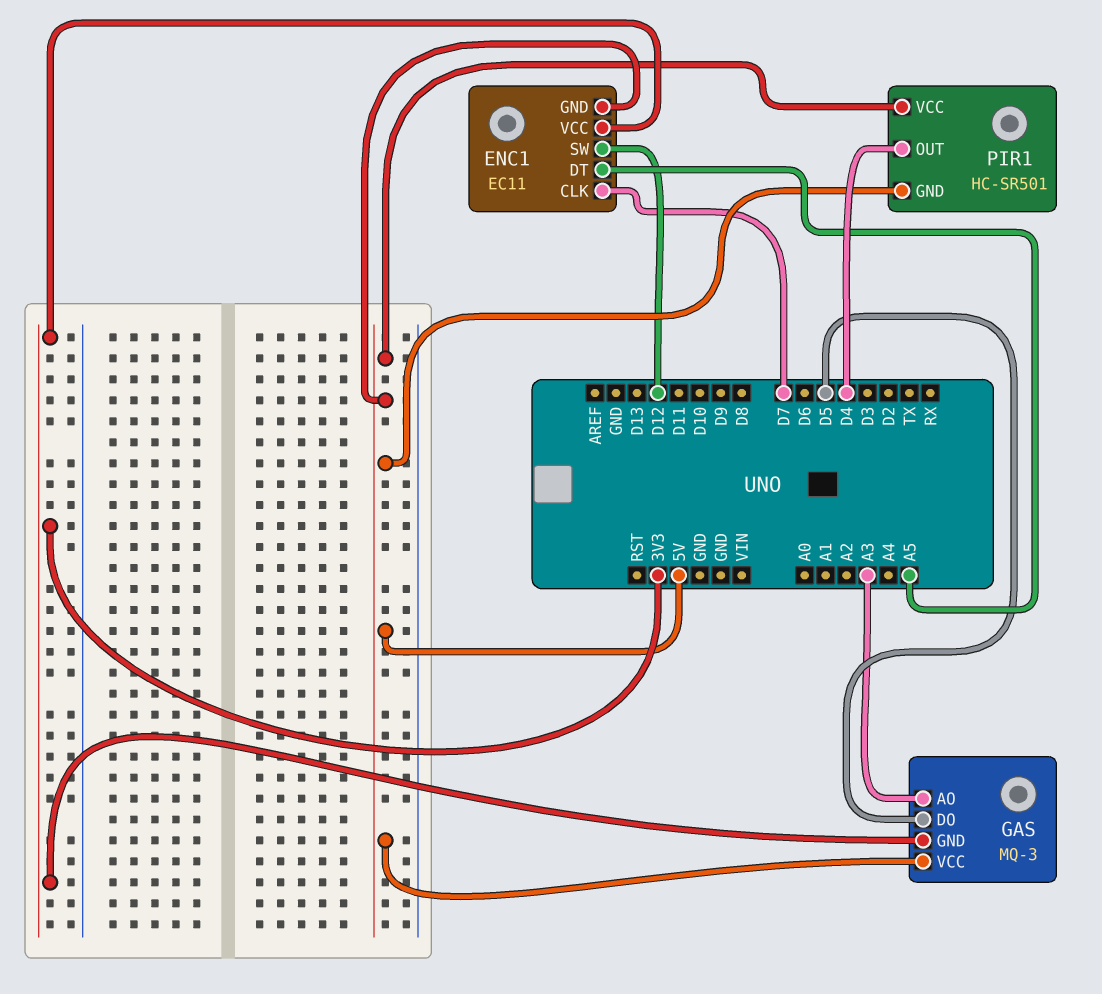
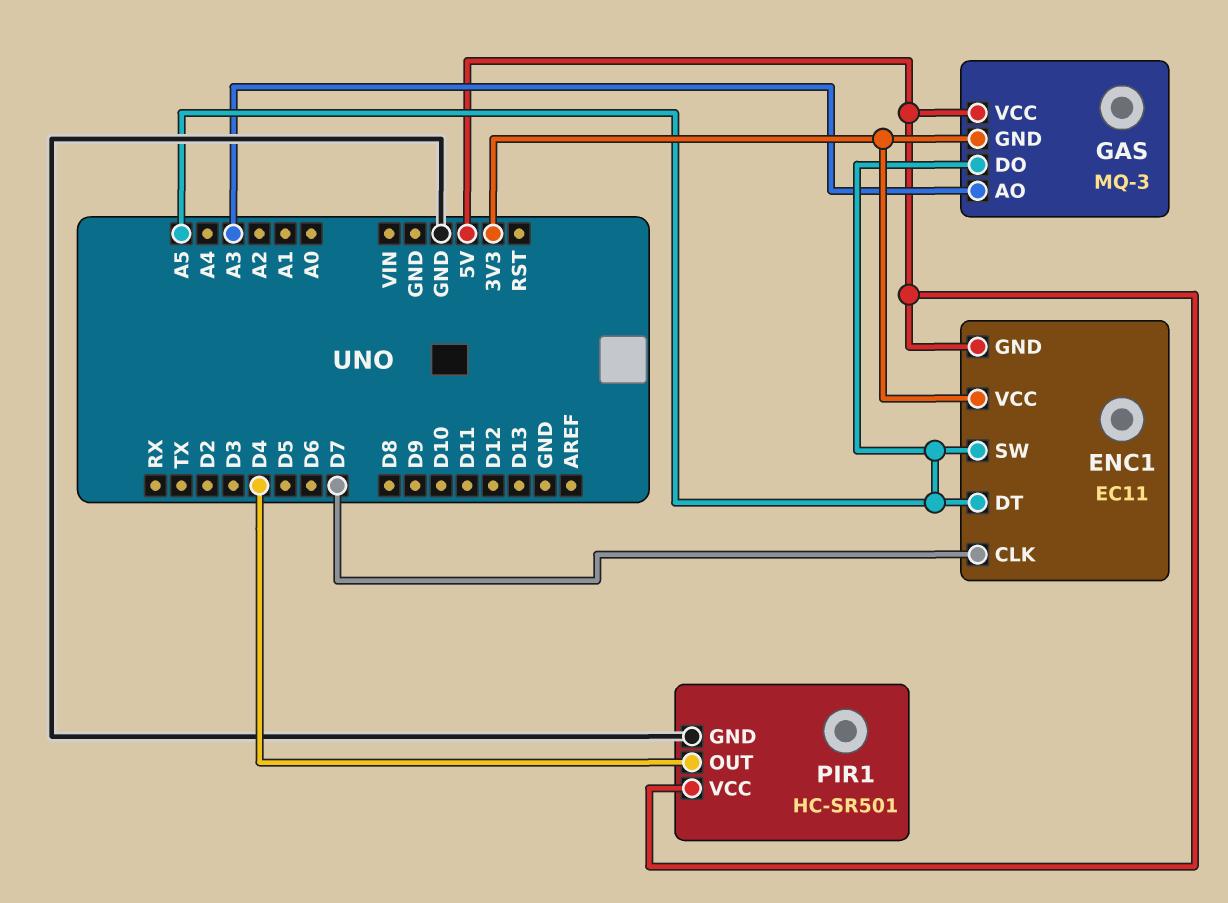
ENC1 pin SW: D12 -> A5
GAS pin DO: D5 -> A5
PIR1 pin GND: 5V -> GND

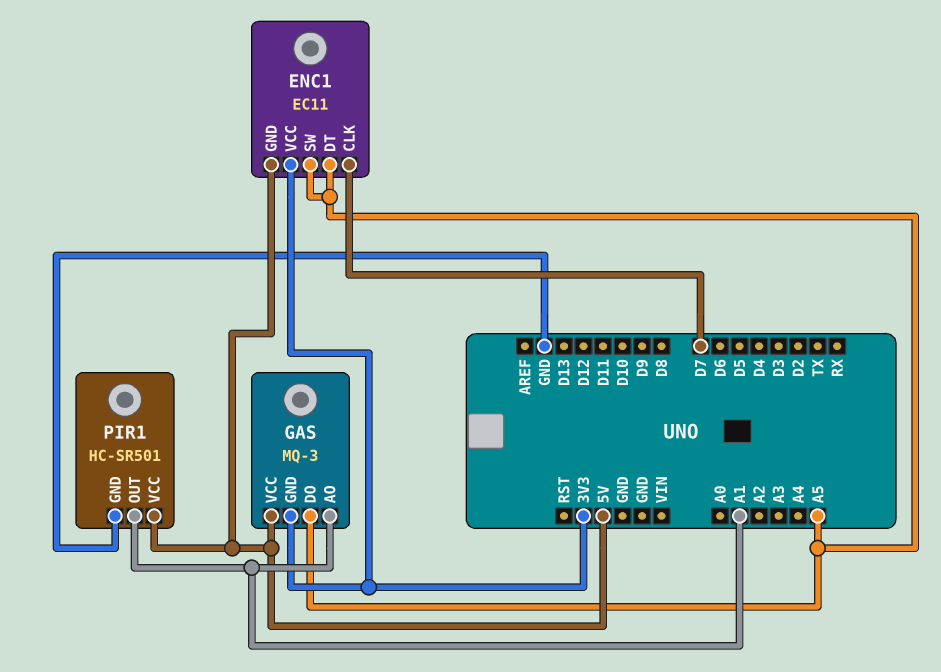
GAS pin AO: A3 -> A1
PIR1 pin OUT: D4 -> A1

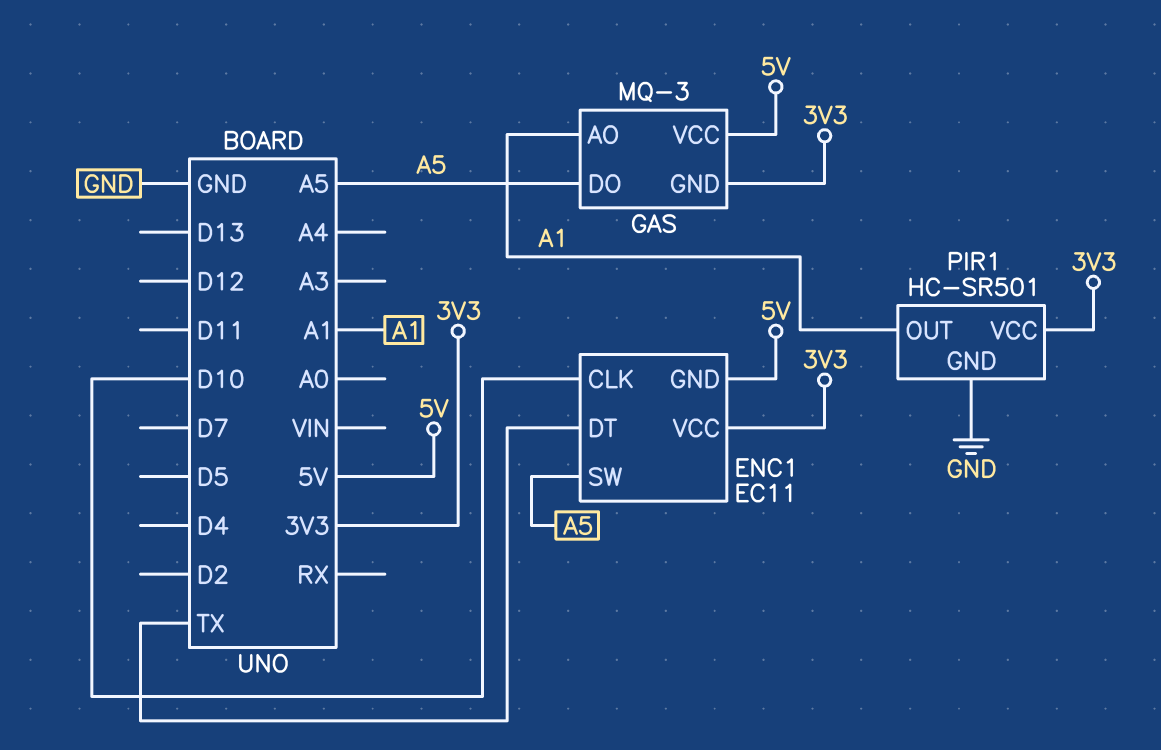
ENC1 pin CLK: D7 -> D10
ENC1 pin DT: A5 -> TX
PIR1 pin VCC: 5V -> 3V3

